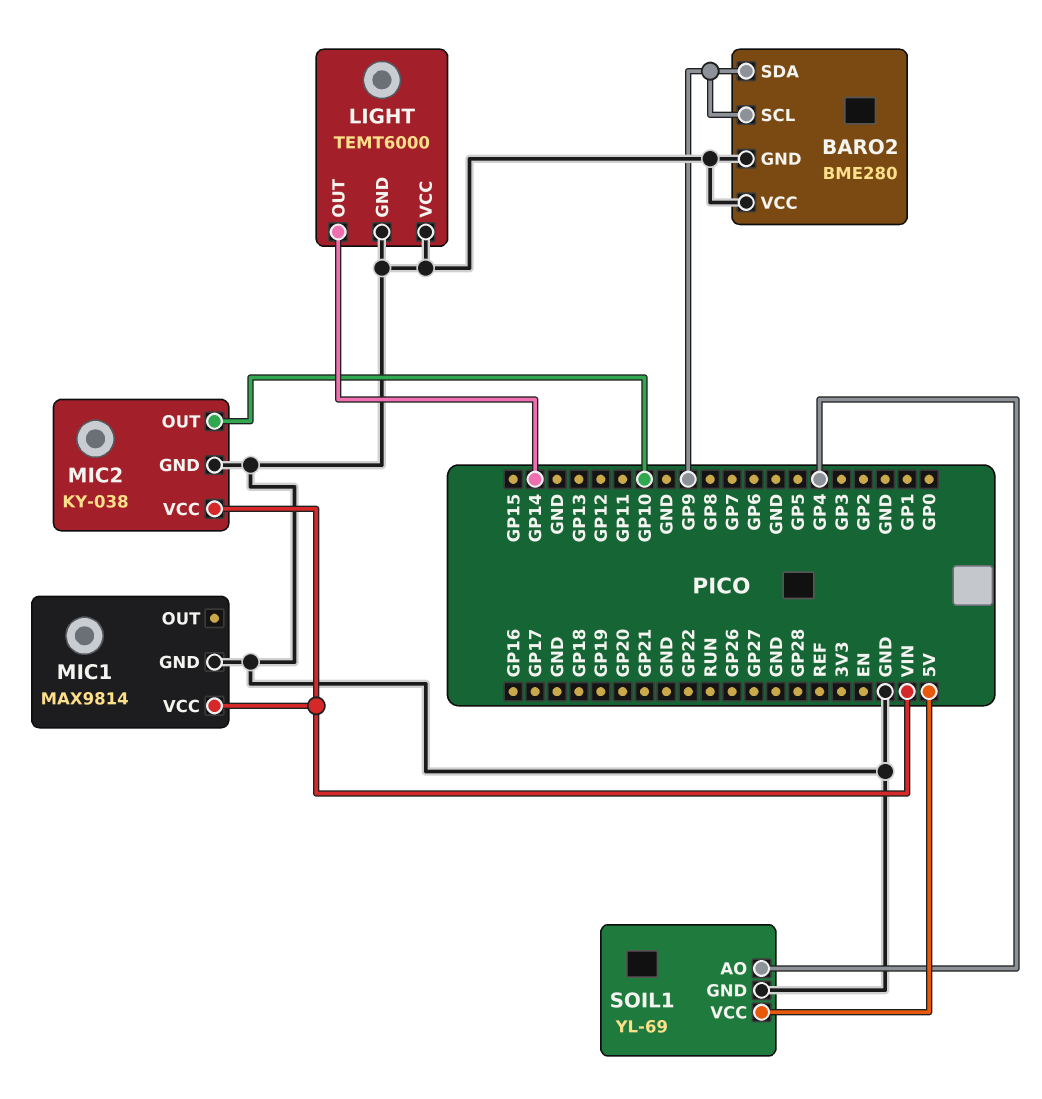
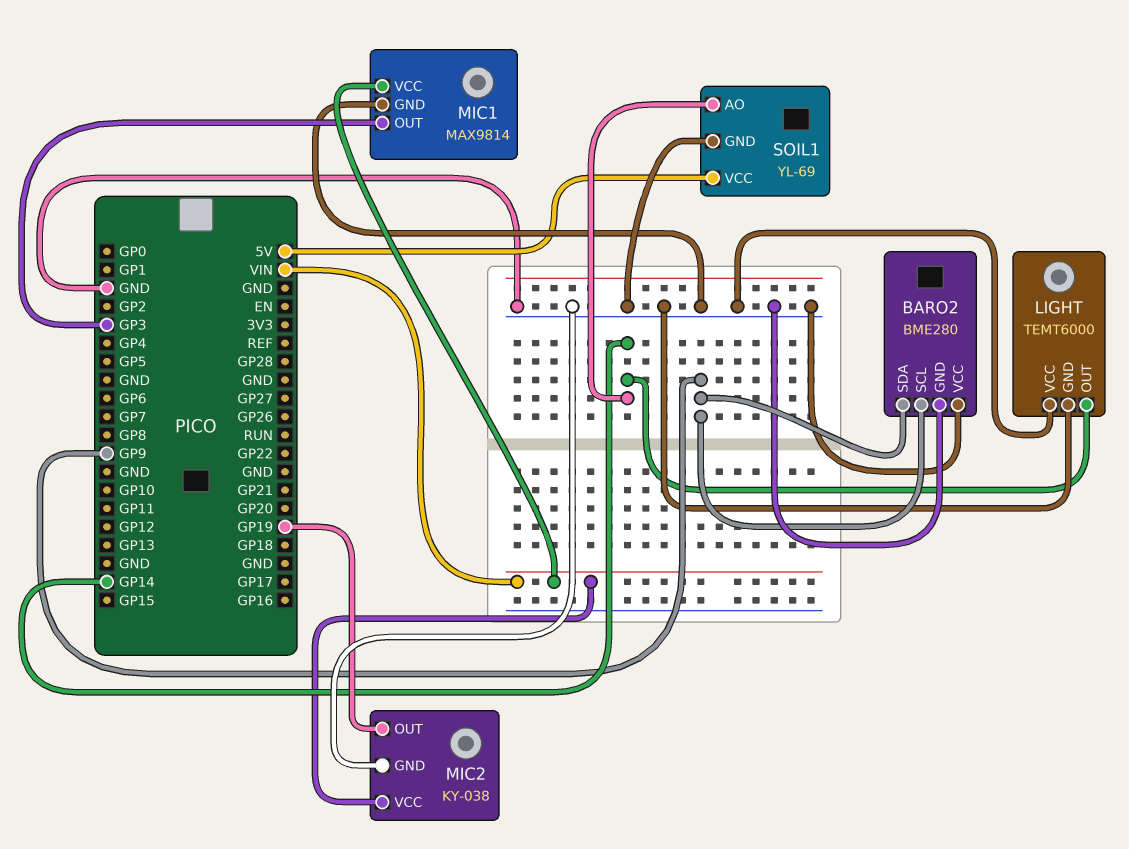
MIC1 pin OUT: none -> GP3
MIC2 pin OUT: GP10 -> GP19
SOIL1 pin AO: GP4 -> GP14

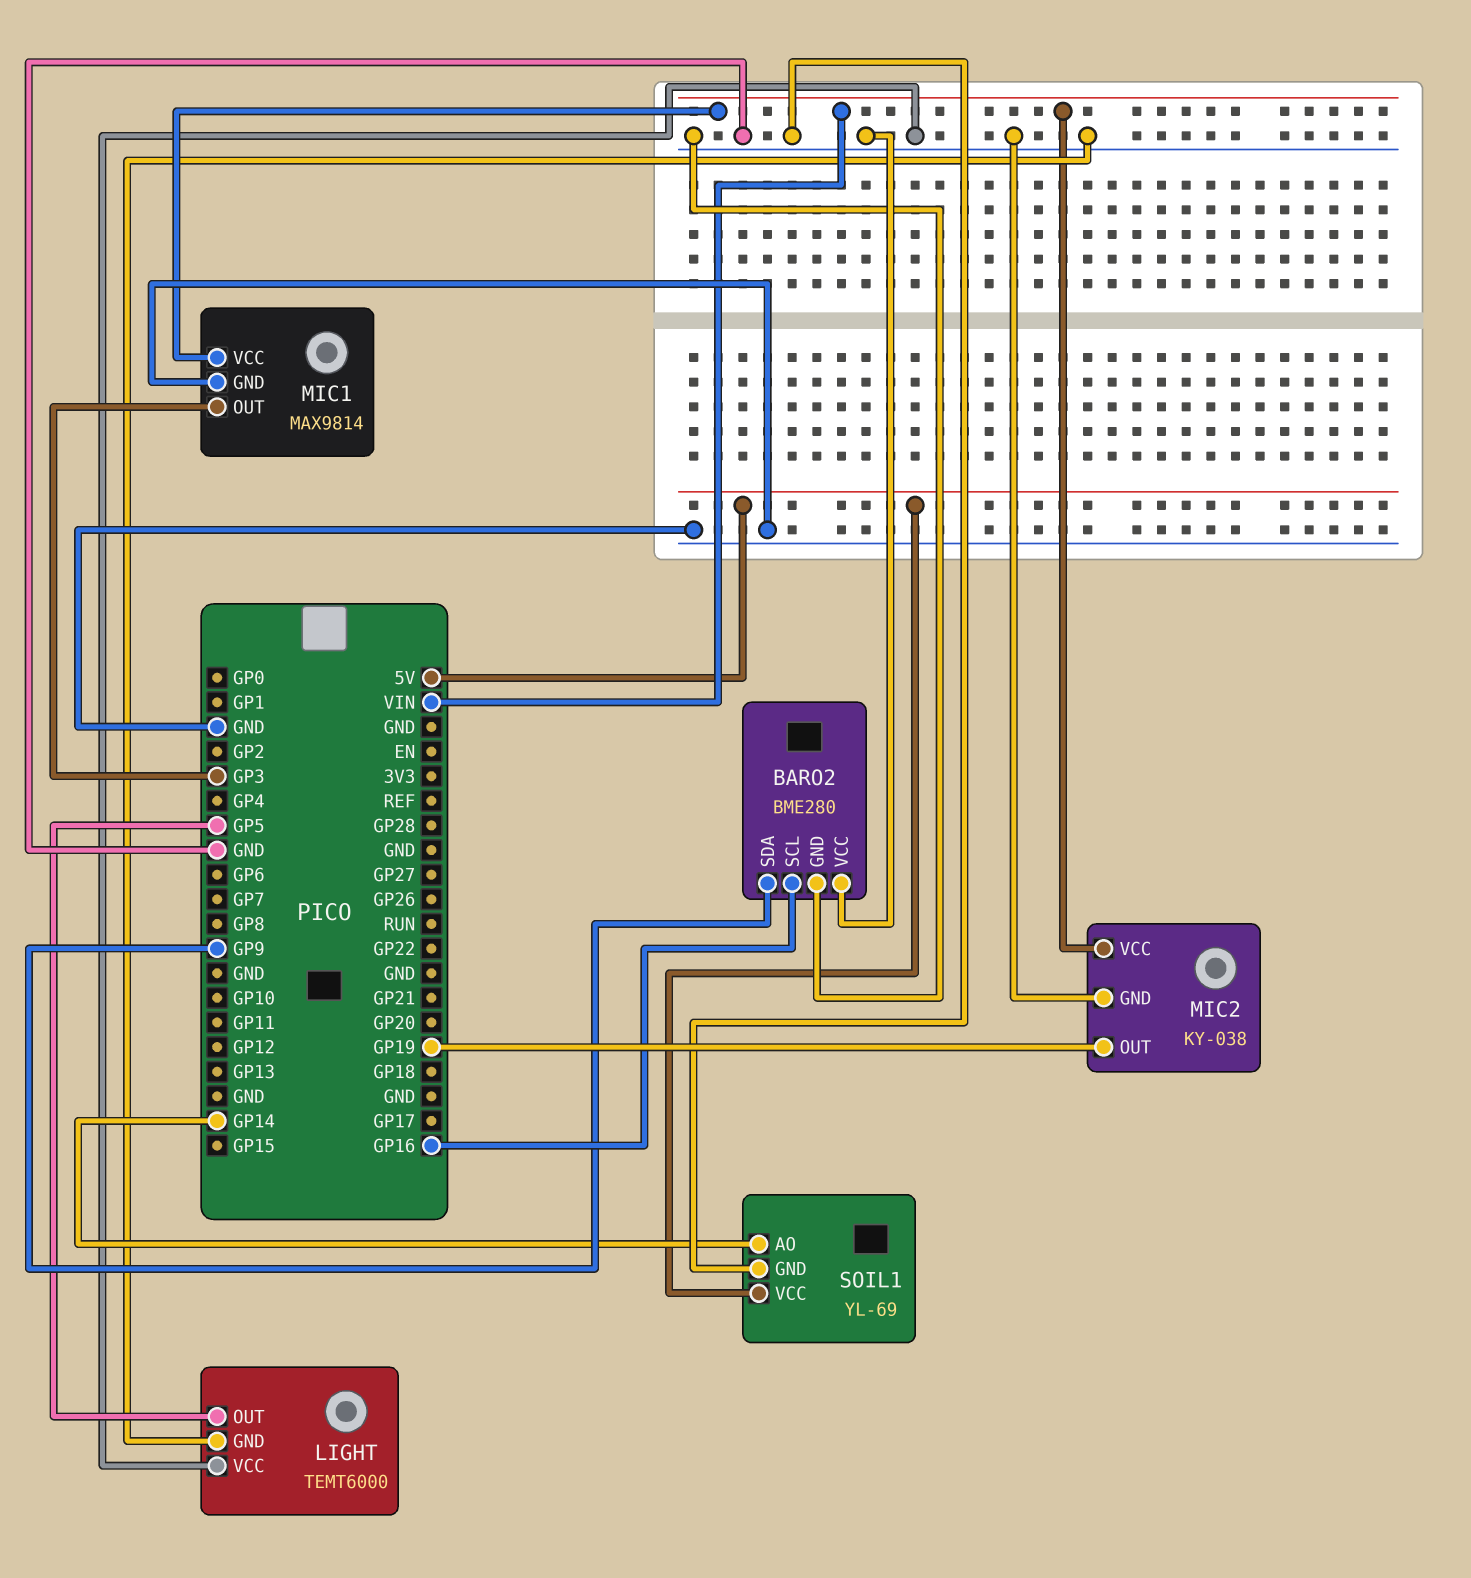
BARO2 pin SCL: GP9 -> GP16
LIGHT pin OUT: GP14 -> GP5

